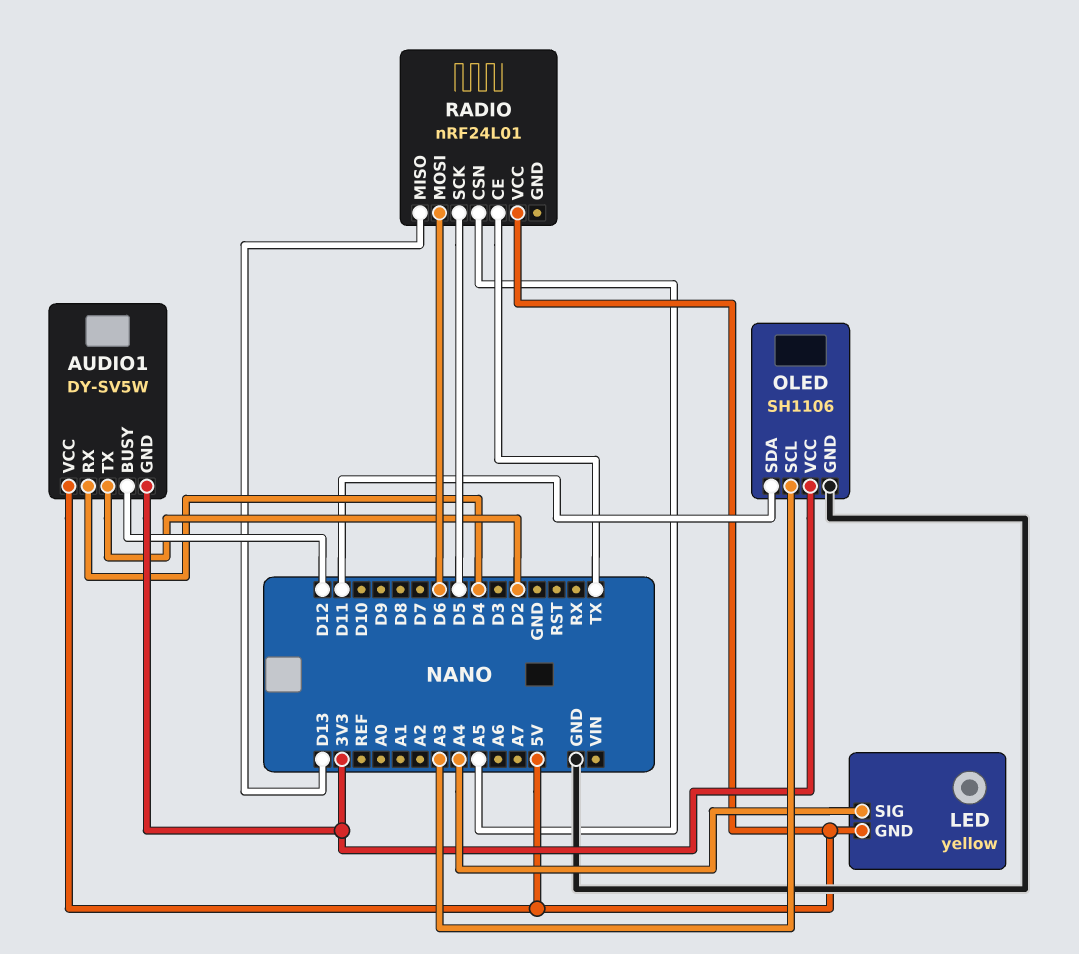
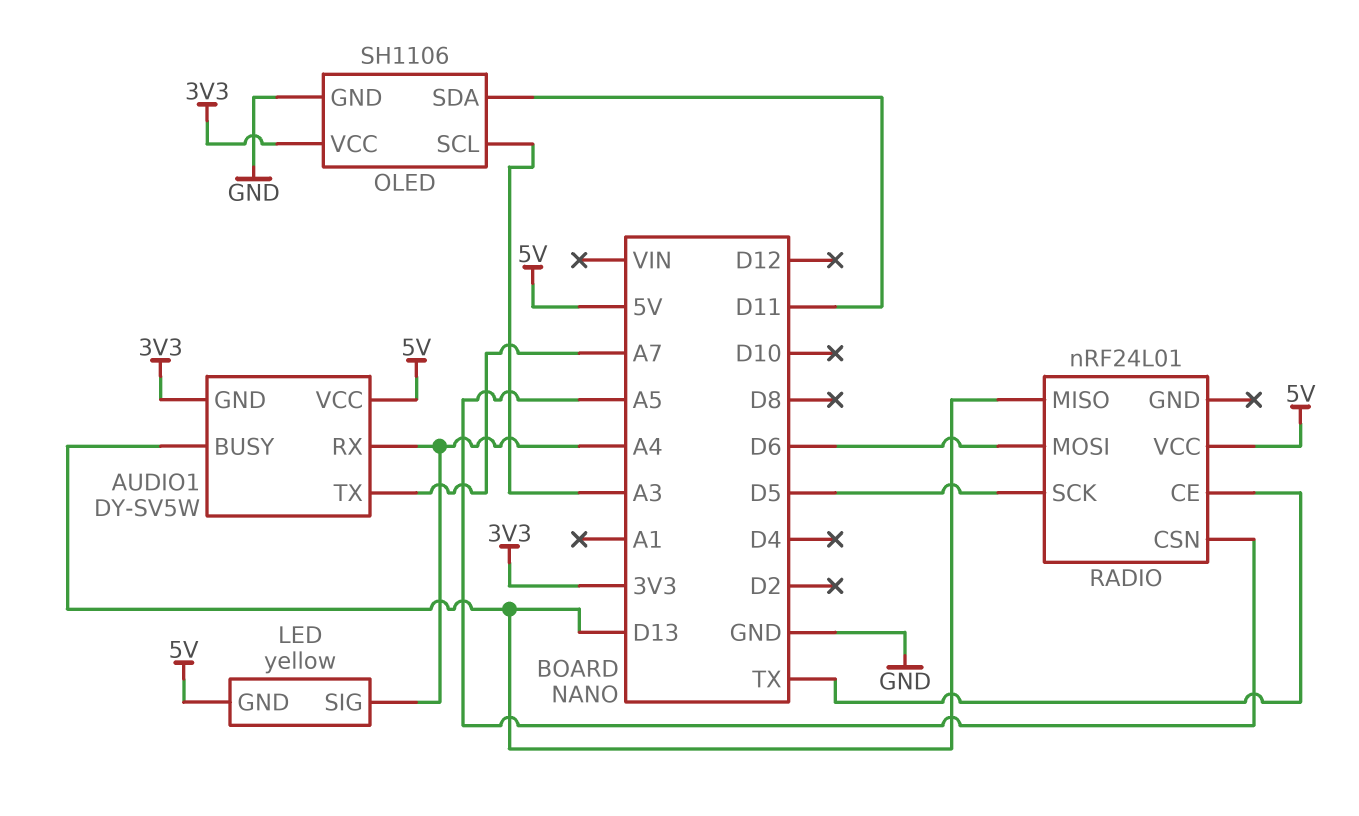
AUDIO1 pin BUSY: D12 -> D13
AUDIO1 pin RX: D4 -> A4
AUDIO1 pin TX: D2 -> A7

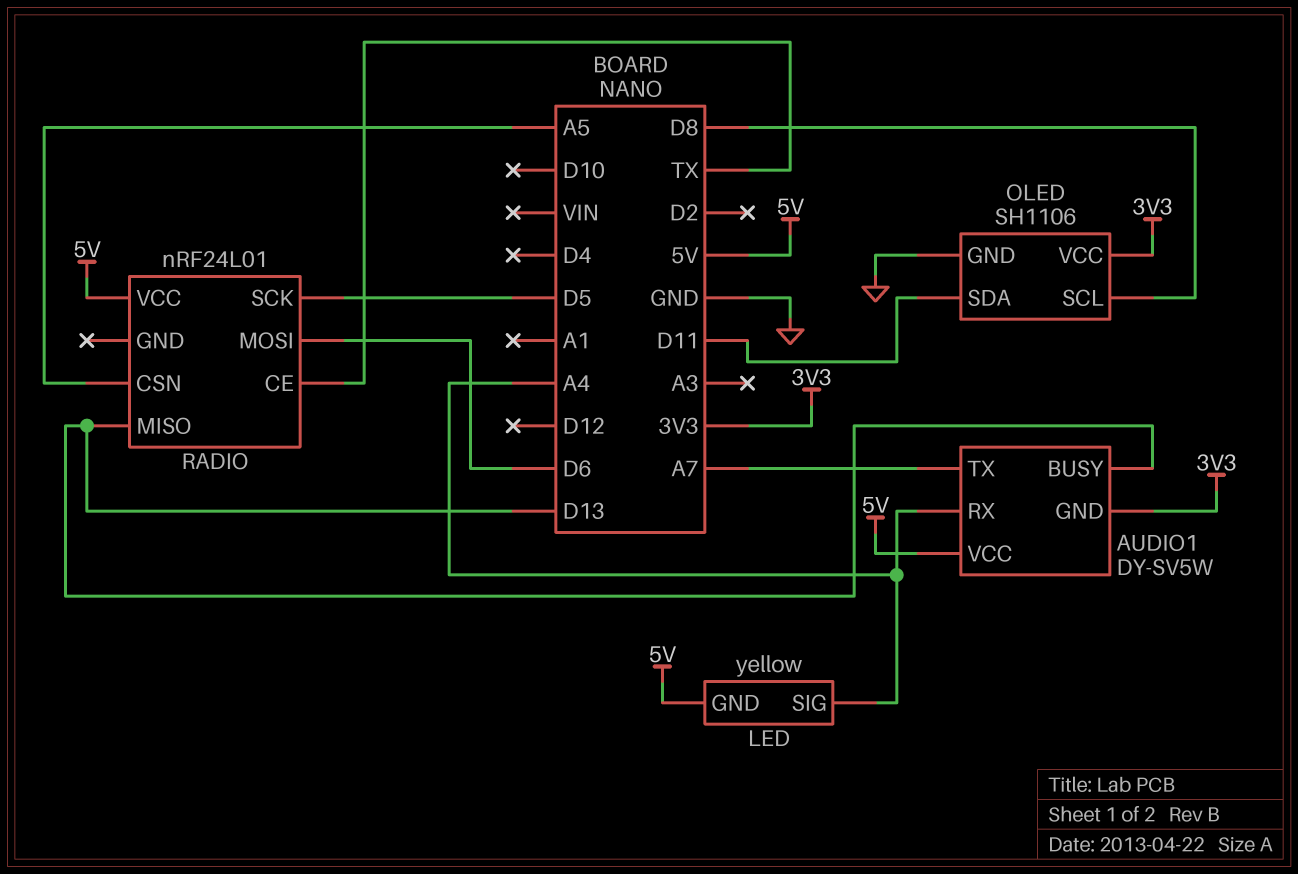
OLED pin SCL: A3 -> D8

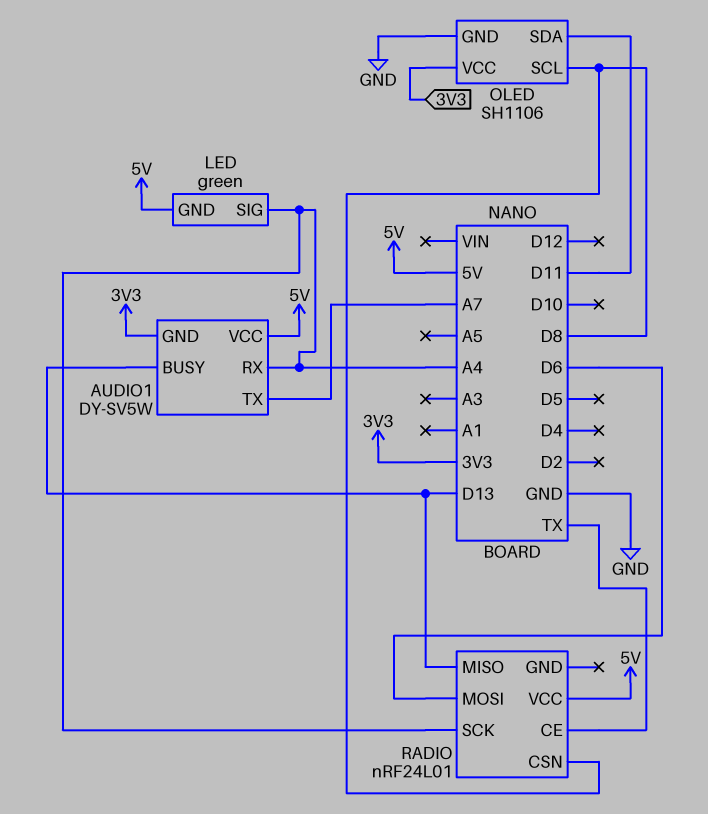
LED: yellow -> green
RADIO pin CSN: A5 -> D8
RADIO pin SCK: D5 -> A4

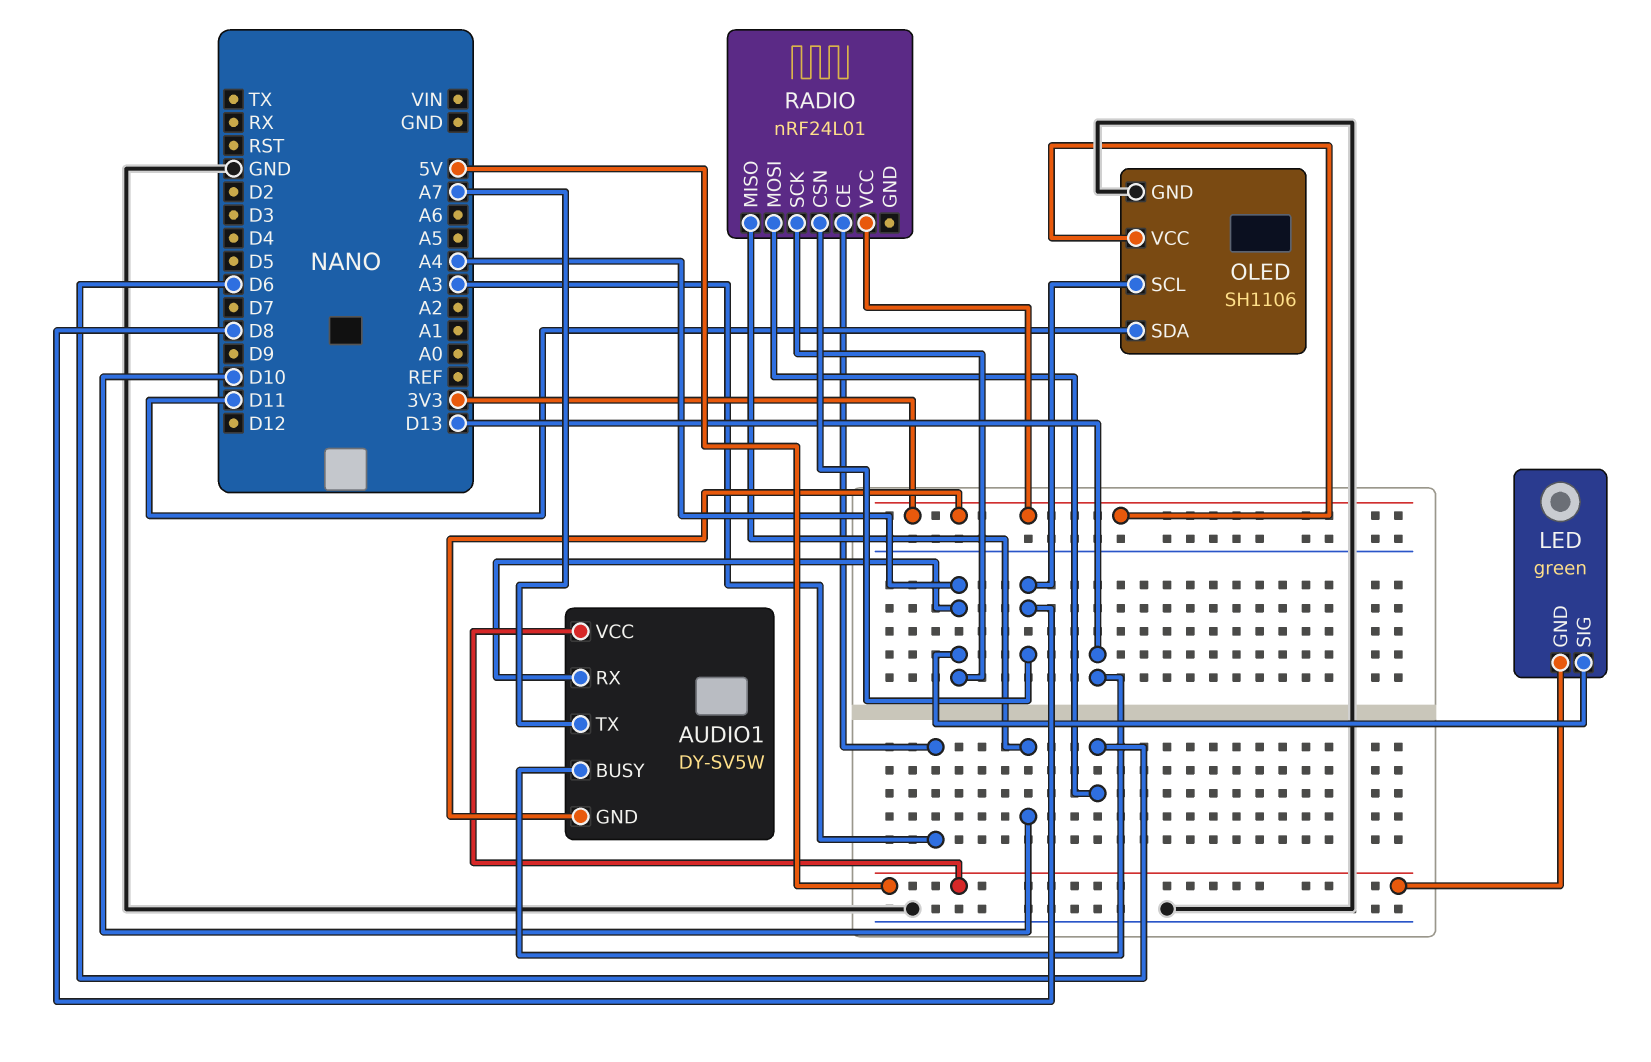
RADIO pin CE: TX -> A3
RADIO pin MISO: D13 -> D10
RADIO pin VCC: 5V -> 3V3

